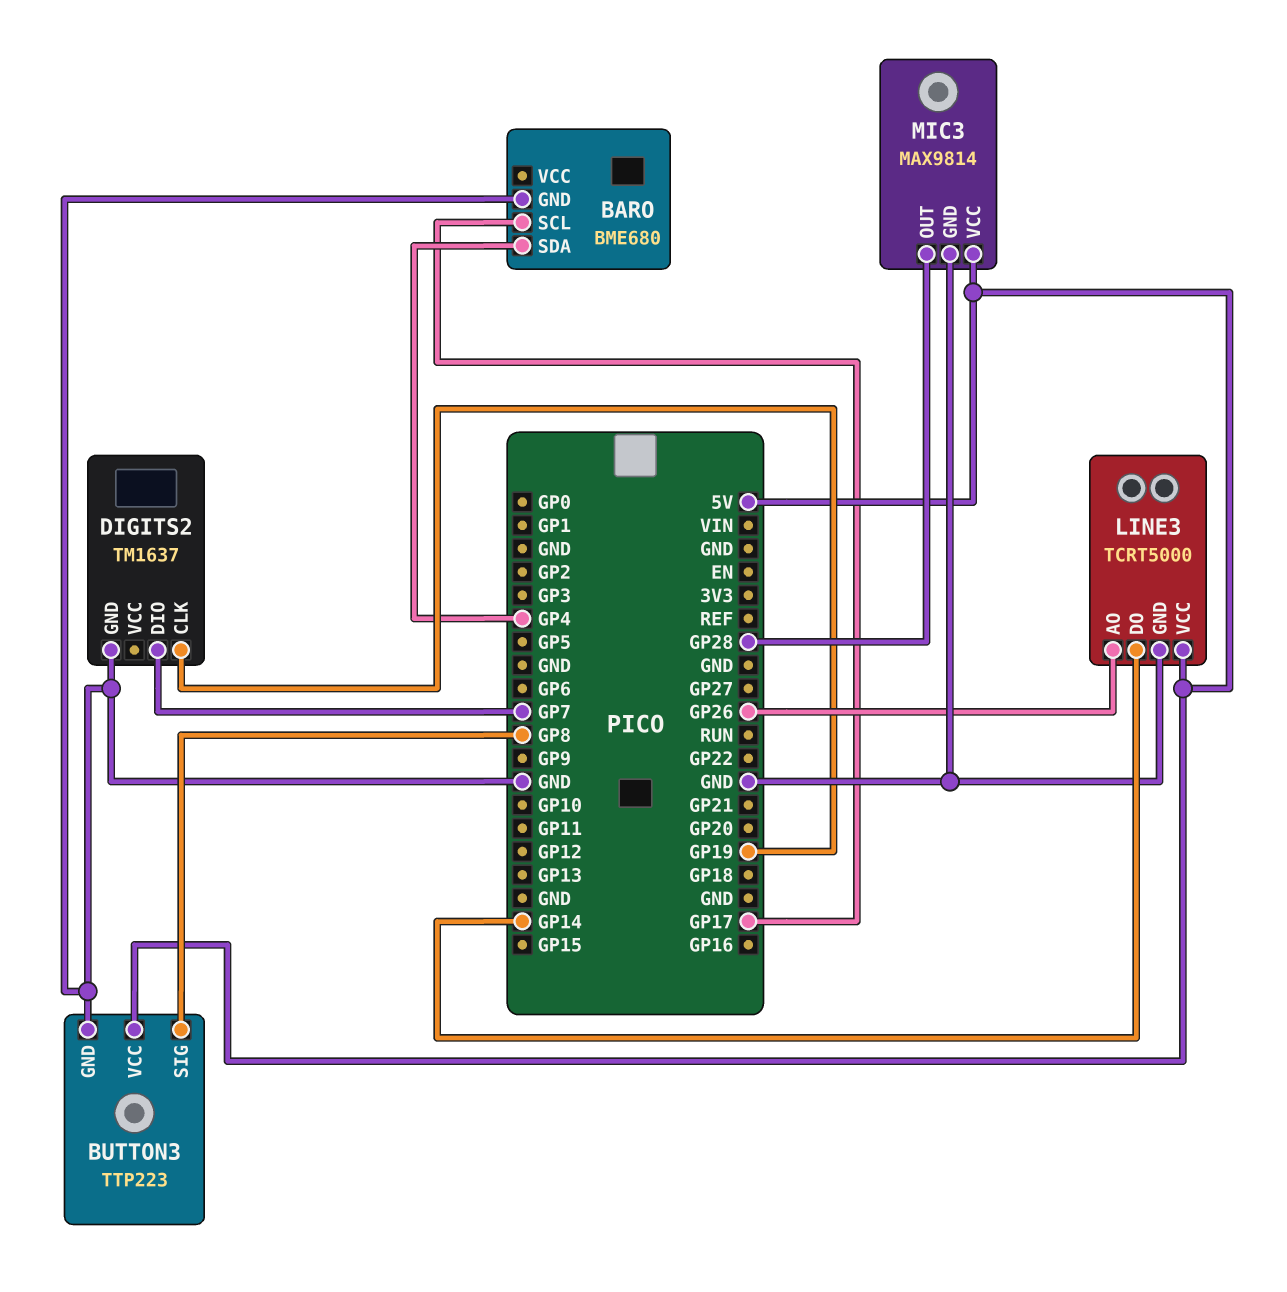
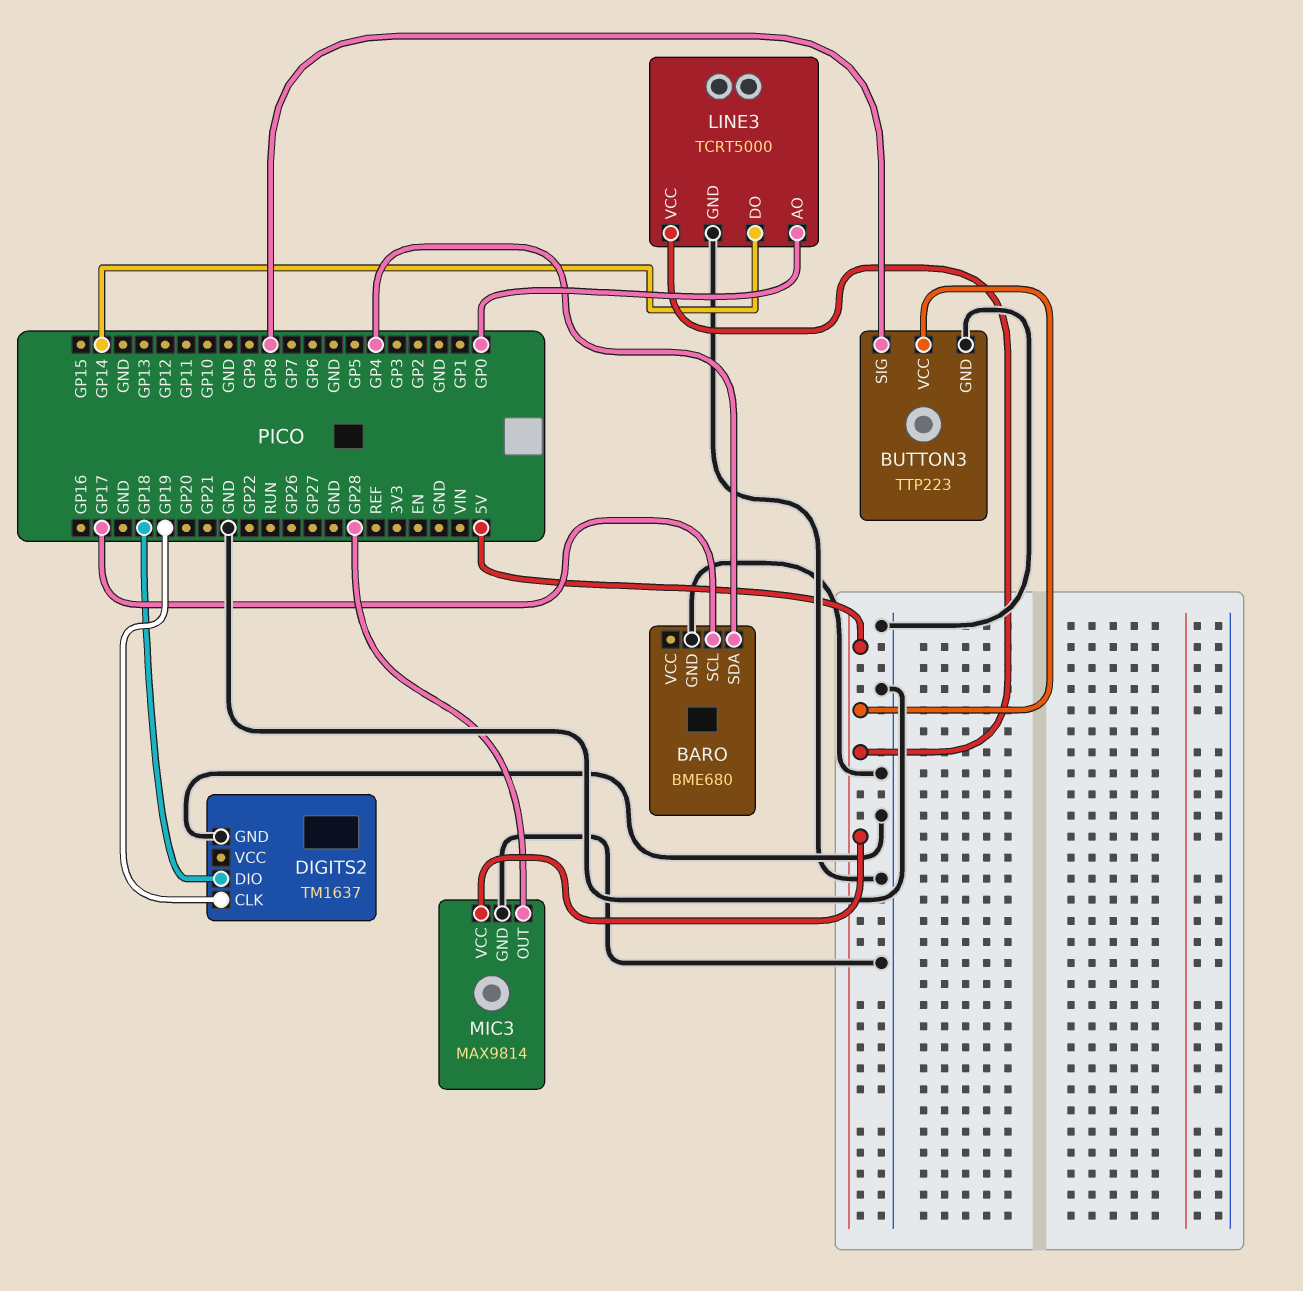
DIGITS2 pin DIO: GP7 -> GP18
LINE3 pin AO: GP26 -> GP0

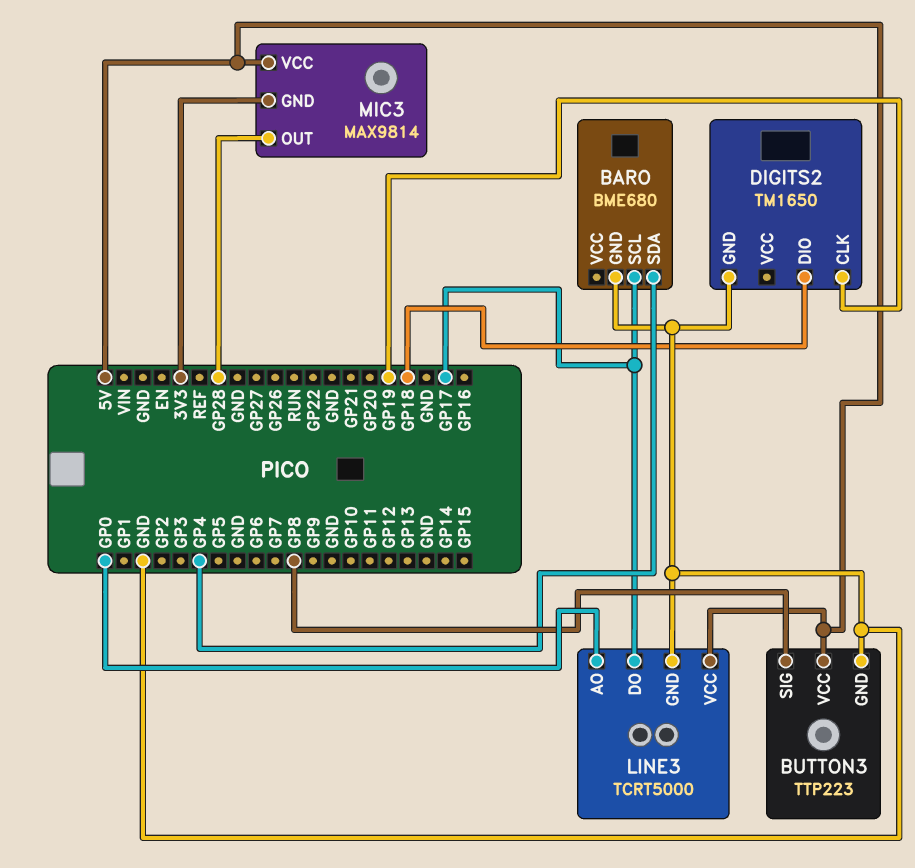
DIGITS2: TM1637 -> TM1650
LINE3 pin DO: GP14 -> GP17
MIC3 pin GND: GND -> 3V3

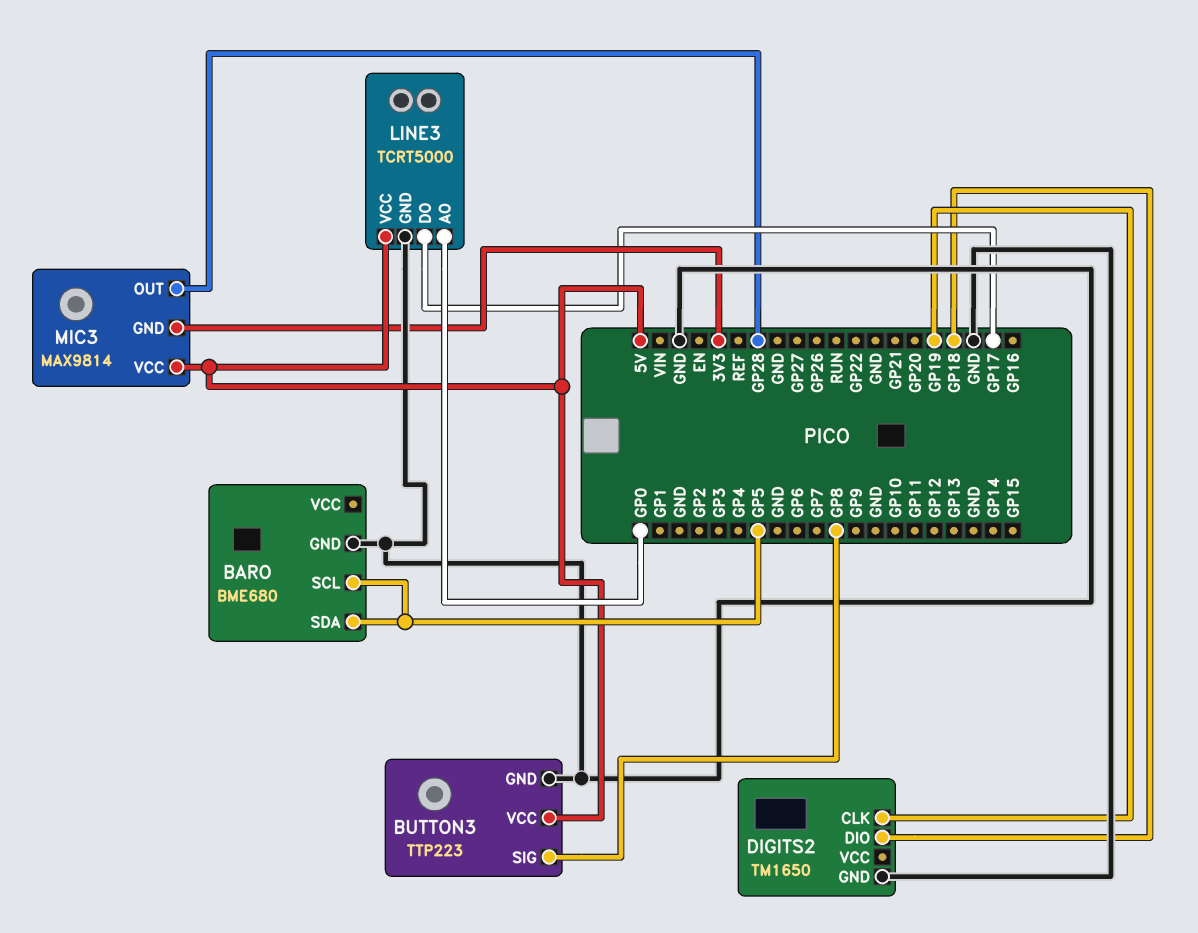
BARO pin SCL: GP17 -> GP5
BARO pin SDA: GP4 -> GP5

